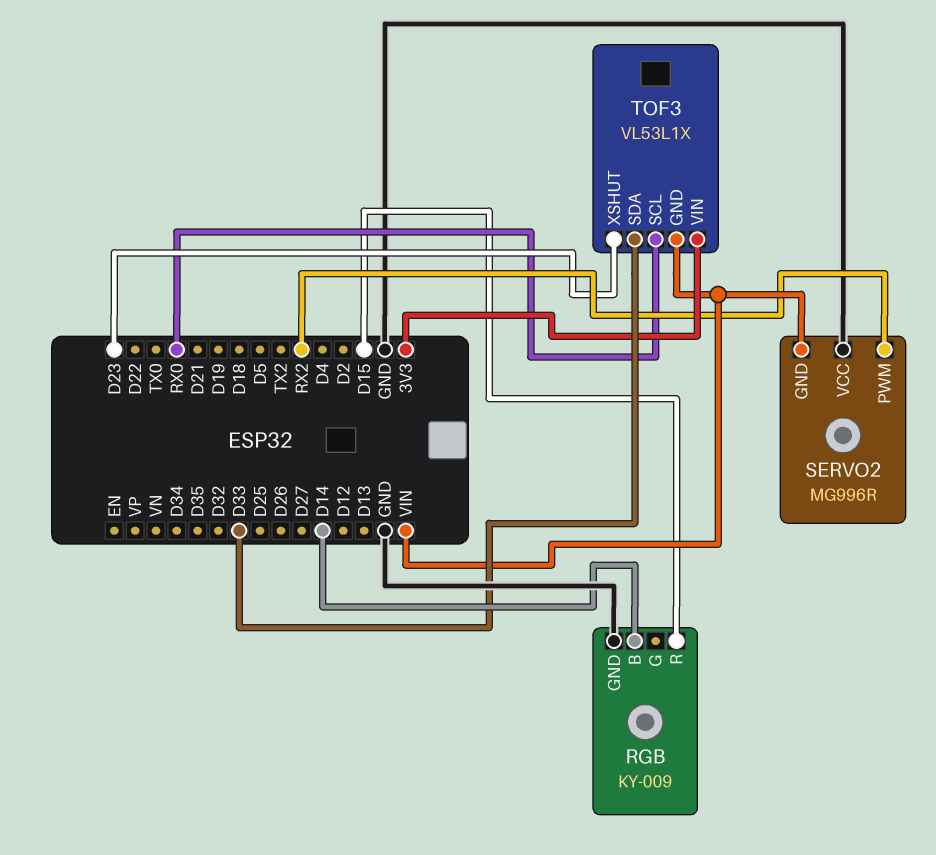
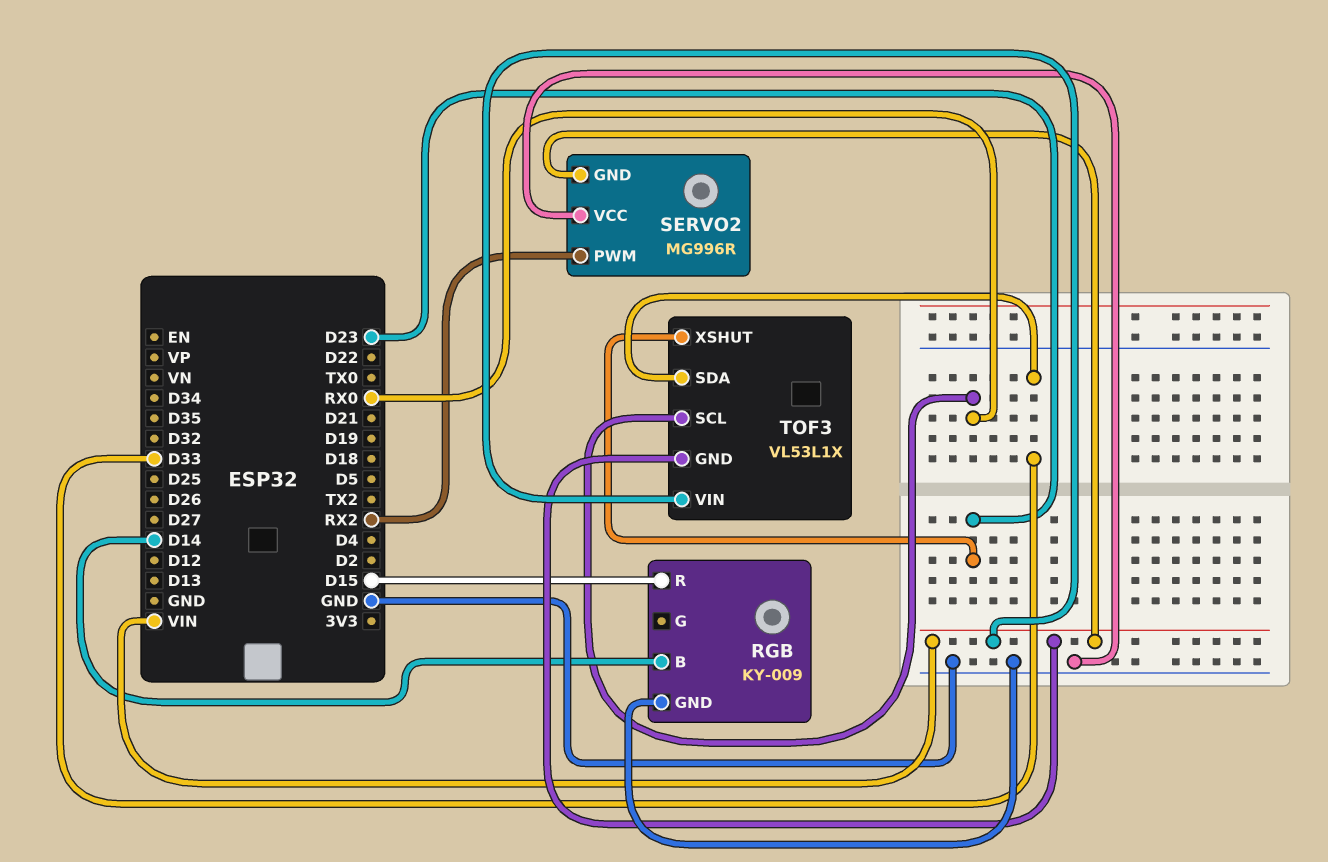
TOF3 pin VIN: 3V3 -> VIN

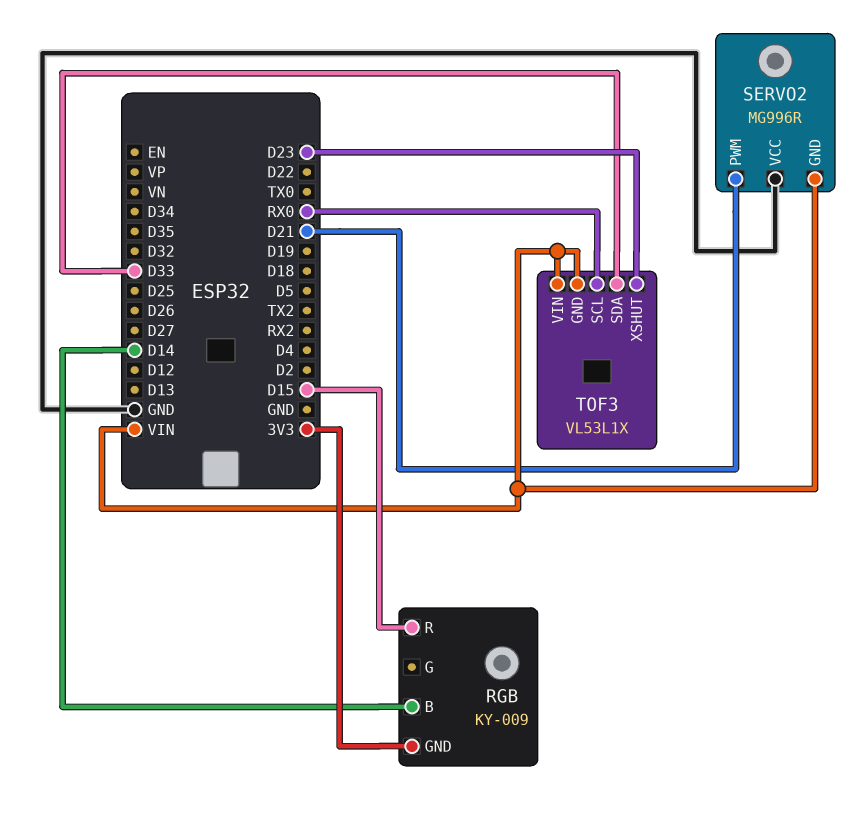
RGB pin GND: GND -> 3V3
SERVO2 pin PWM: RX2 -> D21

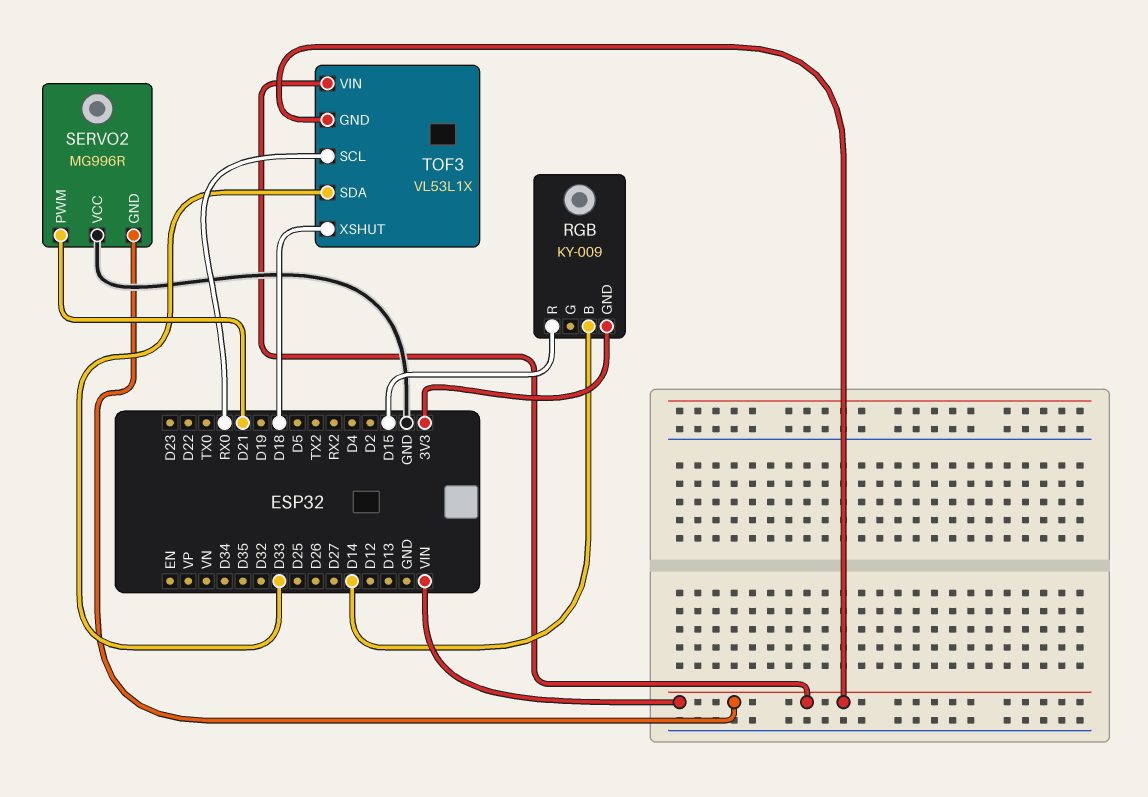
TOF3 pin XSHUT: D23 -> D18

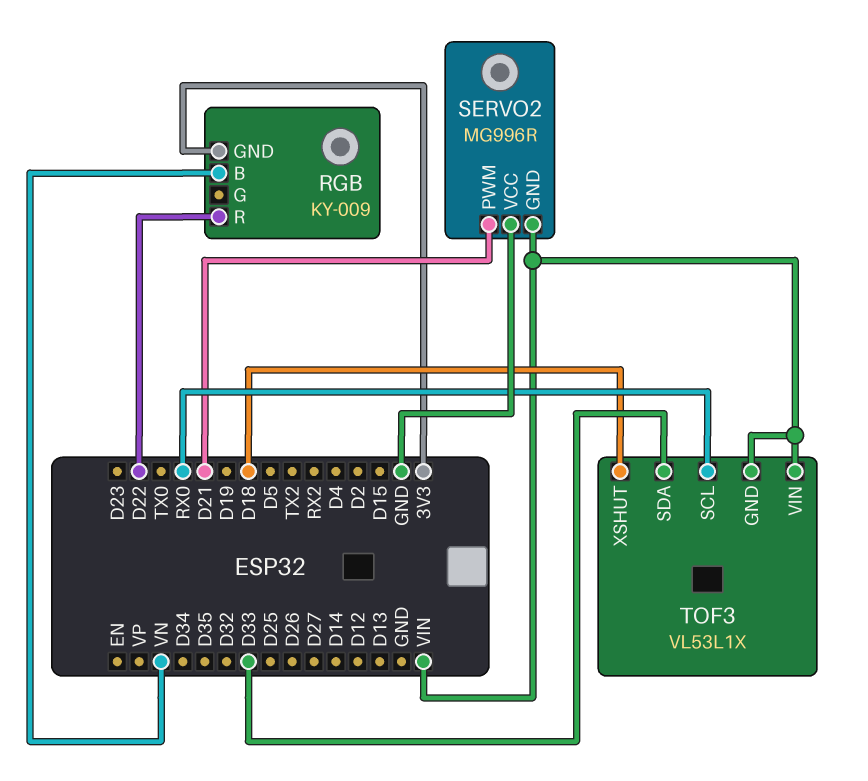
RGB pin B: D14 -> VN
RGB pin R: D15 -> D22

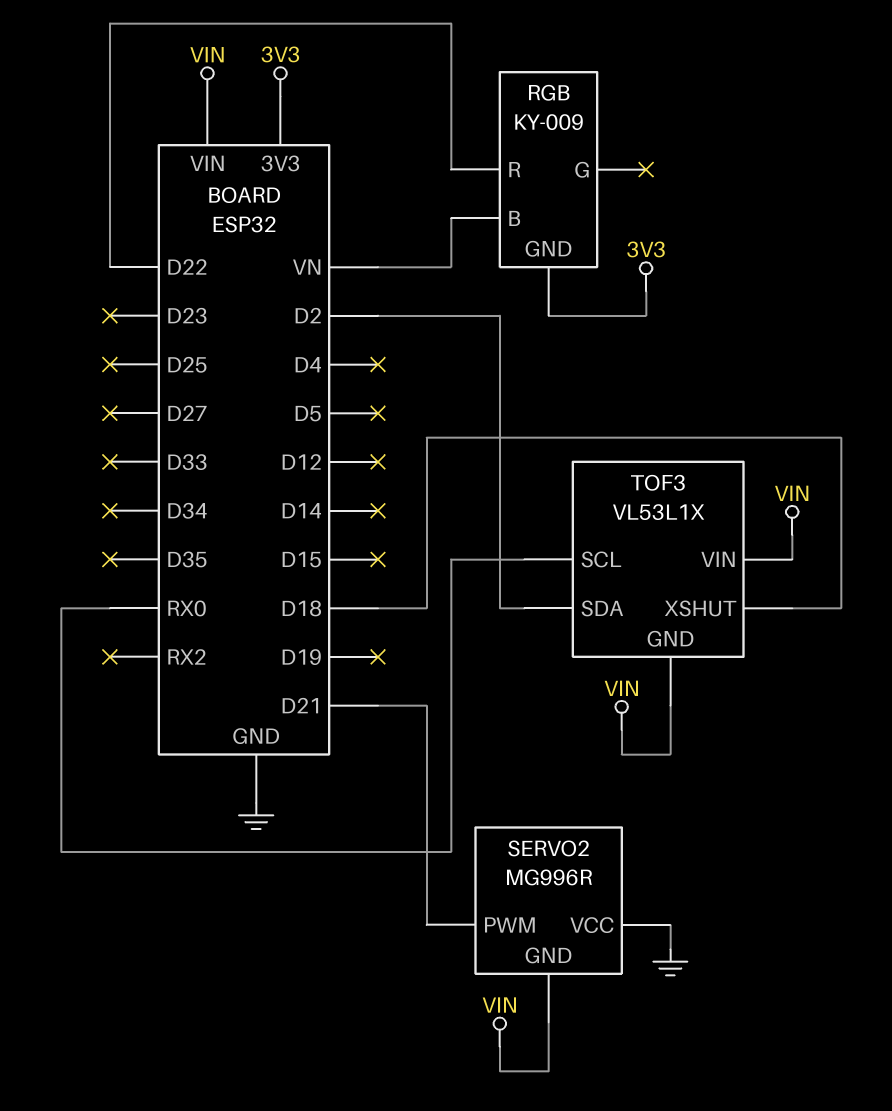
TOF3 pin SDA: D33 -> D2

